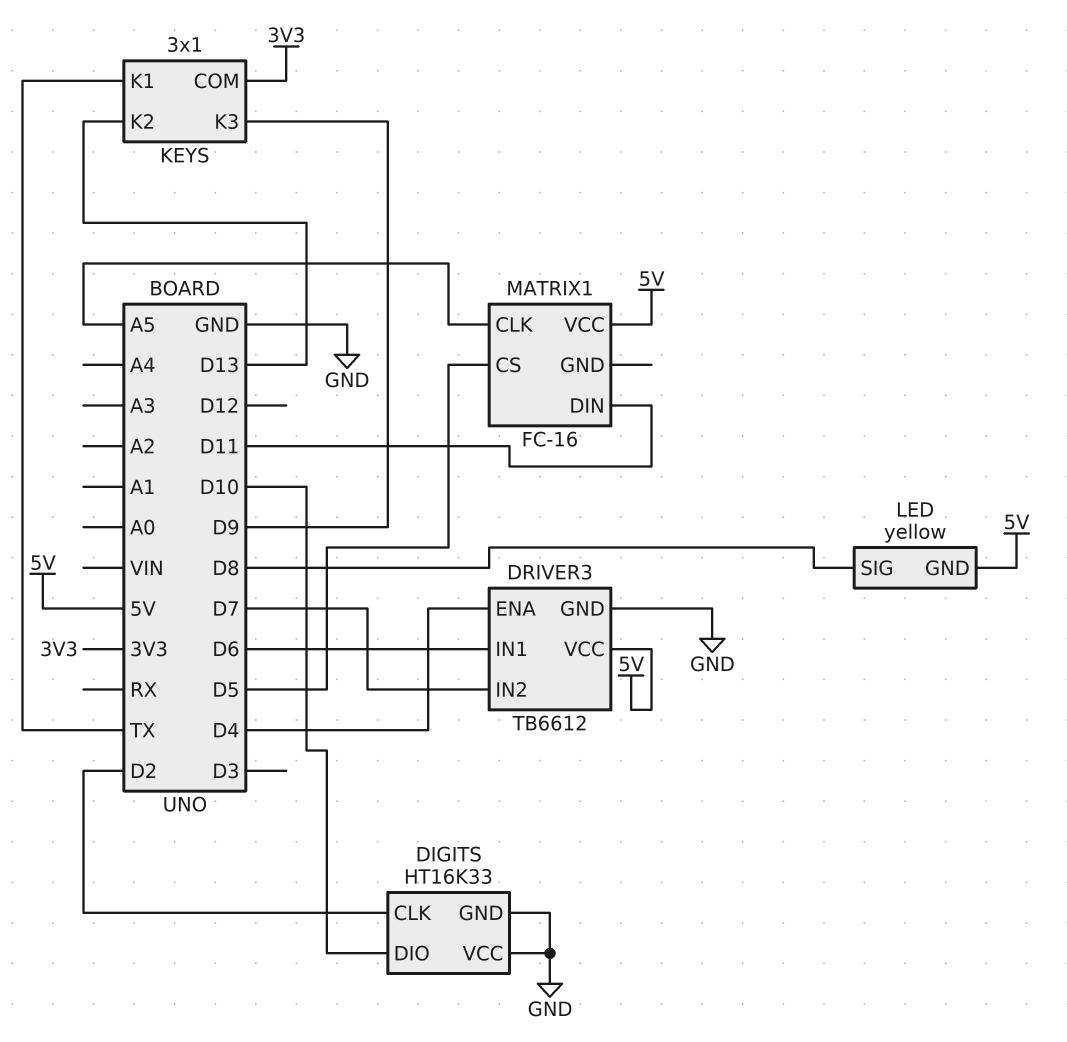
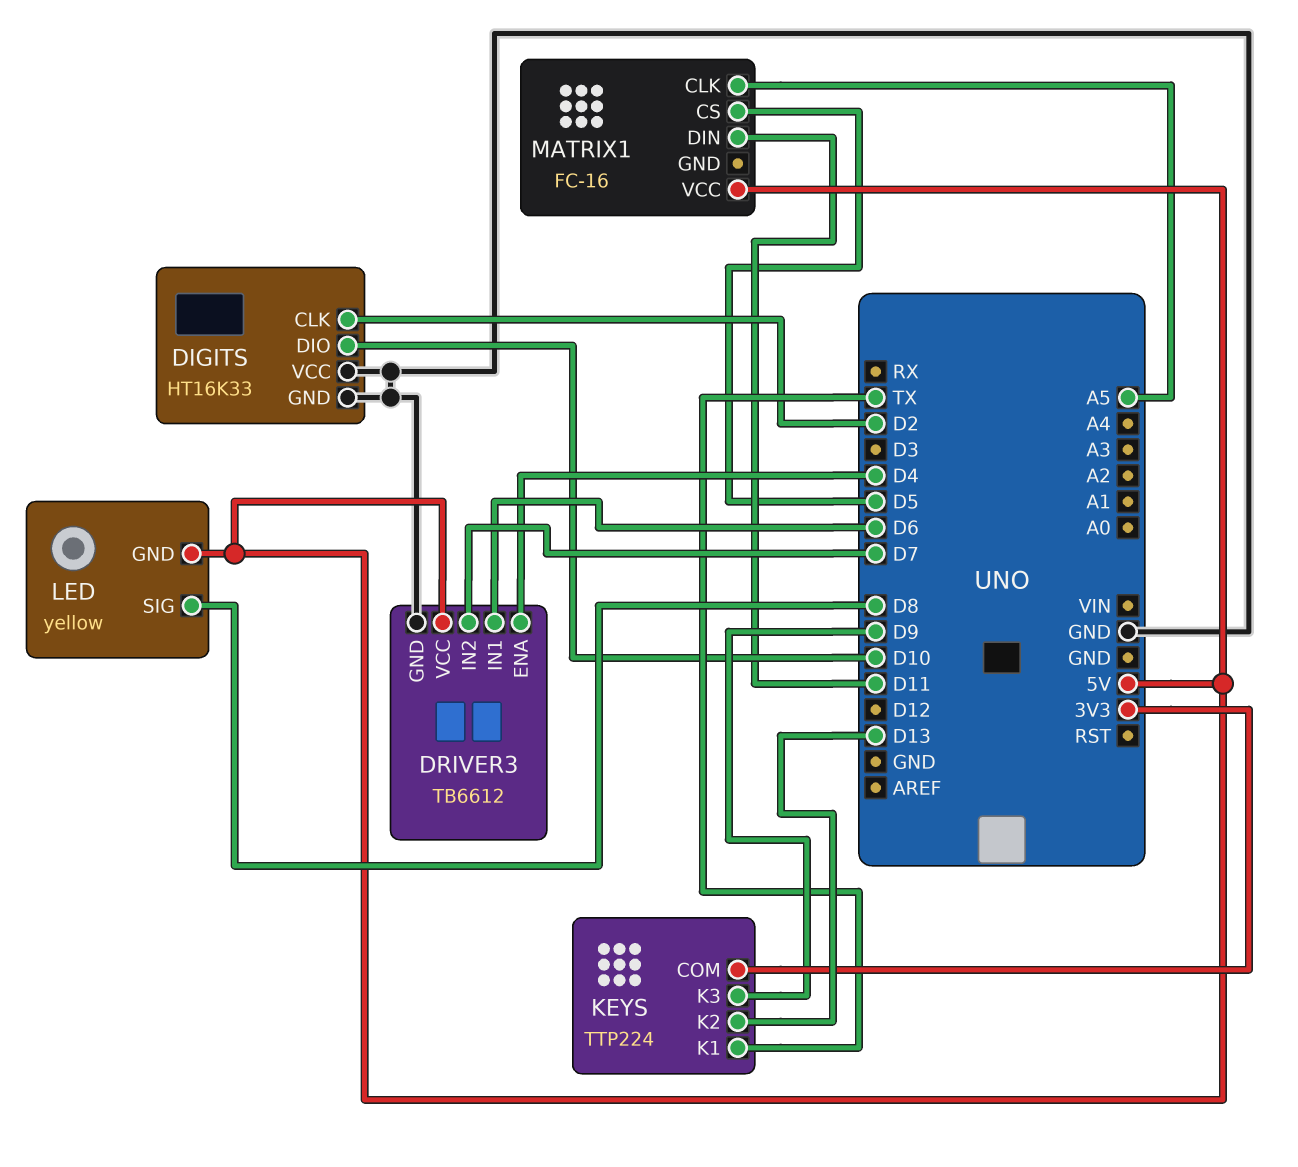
KEYS: 3x1 -> TTP224

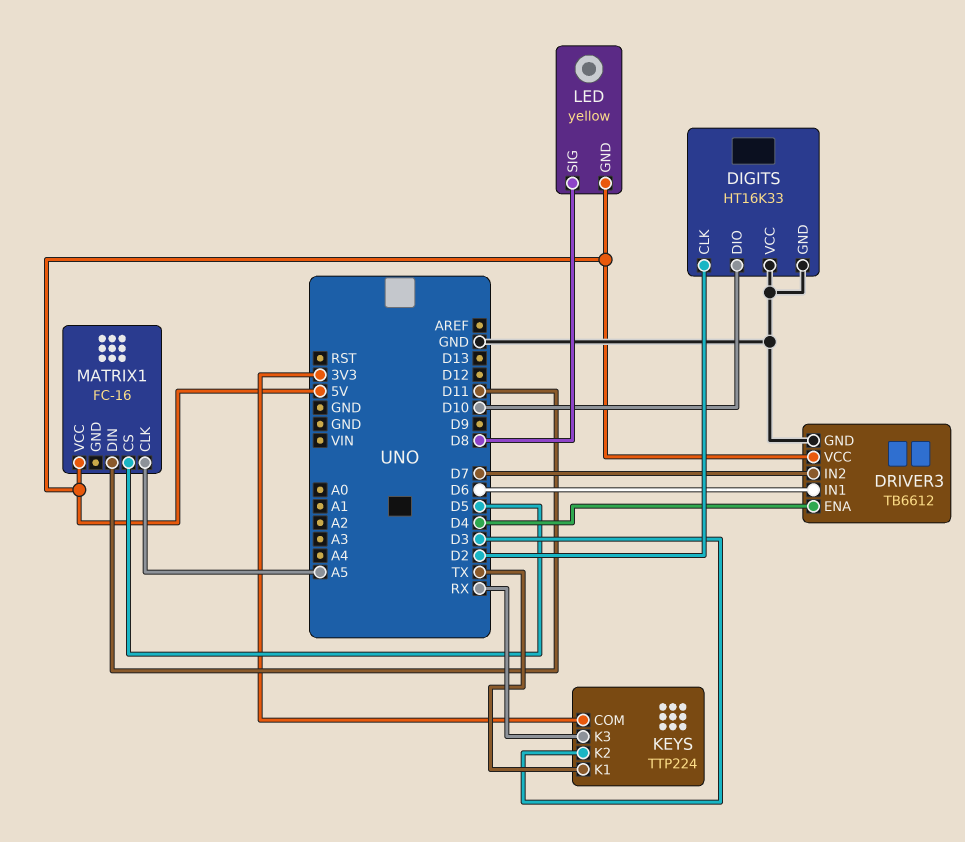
KEYS pin K2: D13 -> D3
KEYS pin K3: D9 -> RX

